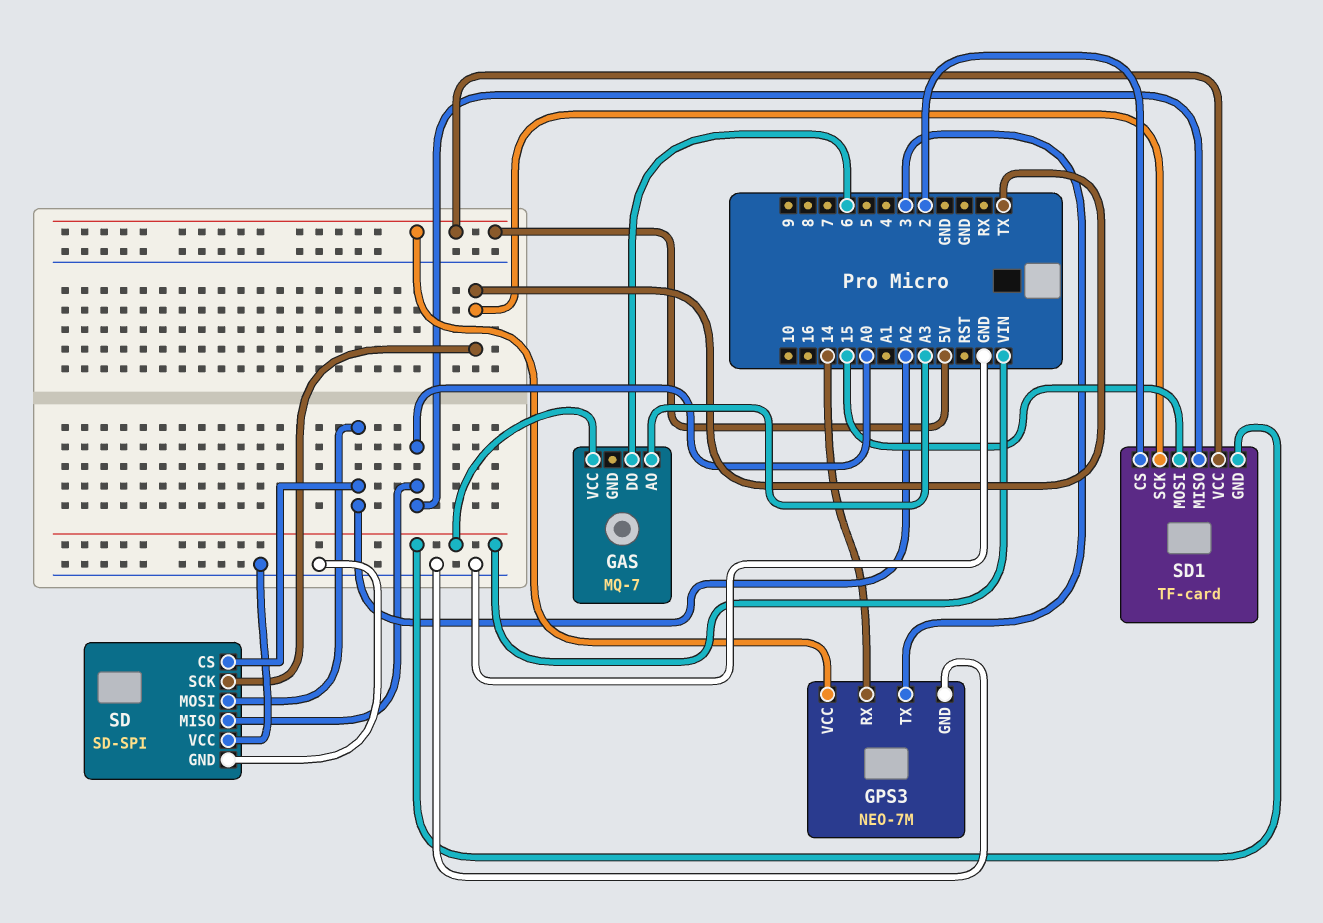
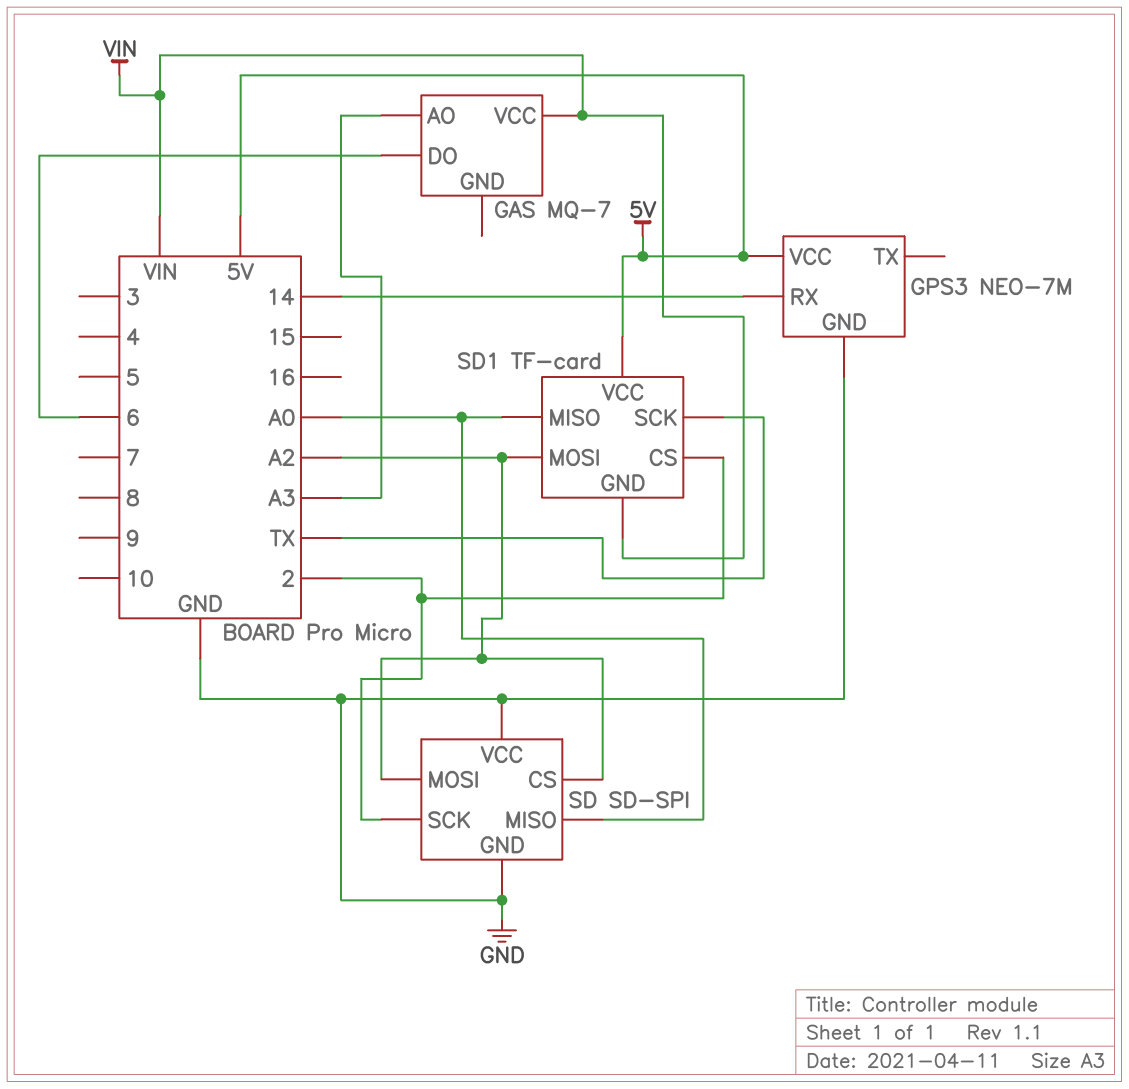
GPS3 pin TX: 3 -> none
SD pin SCK: TX -> 2
SD1 pin MOSI: 15 -> A2

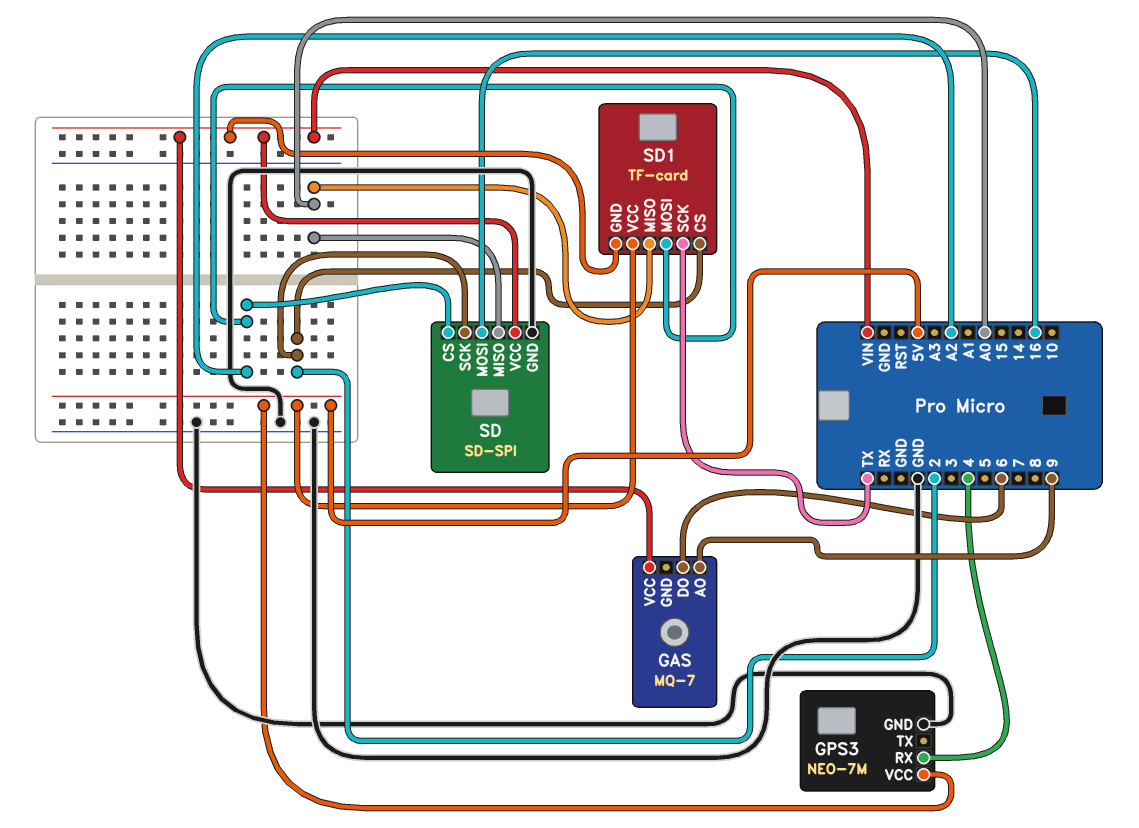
GAS pin AO: A3 -> 9
GPS3 pin RX: 14 -> 4
SD pin MOSI: A2 -> 16
SD pin VCC: GND -> VIN

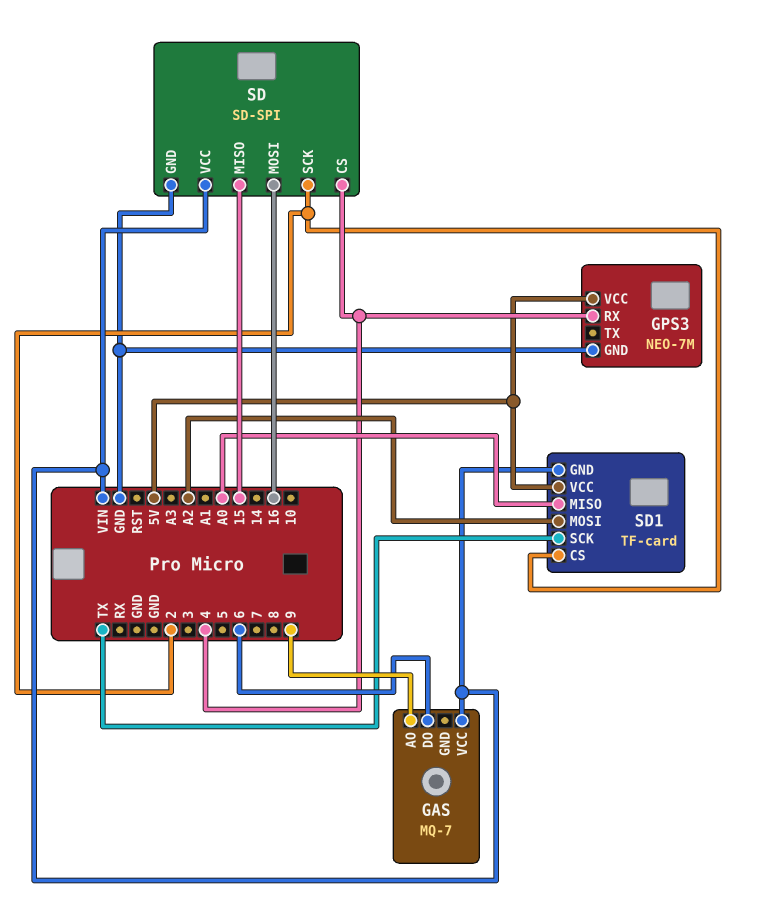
SD pin CS: A2 -> 4
SD pin MISO: A0 -> 15

